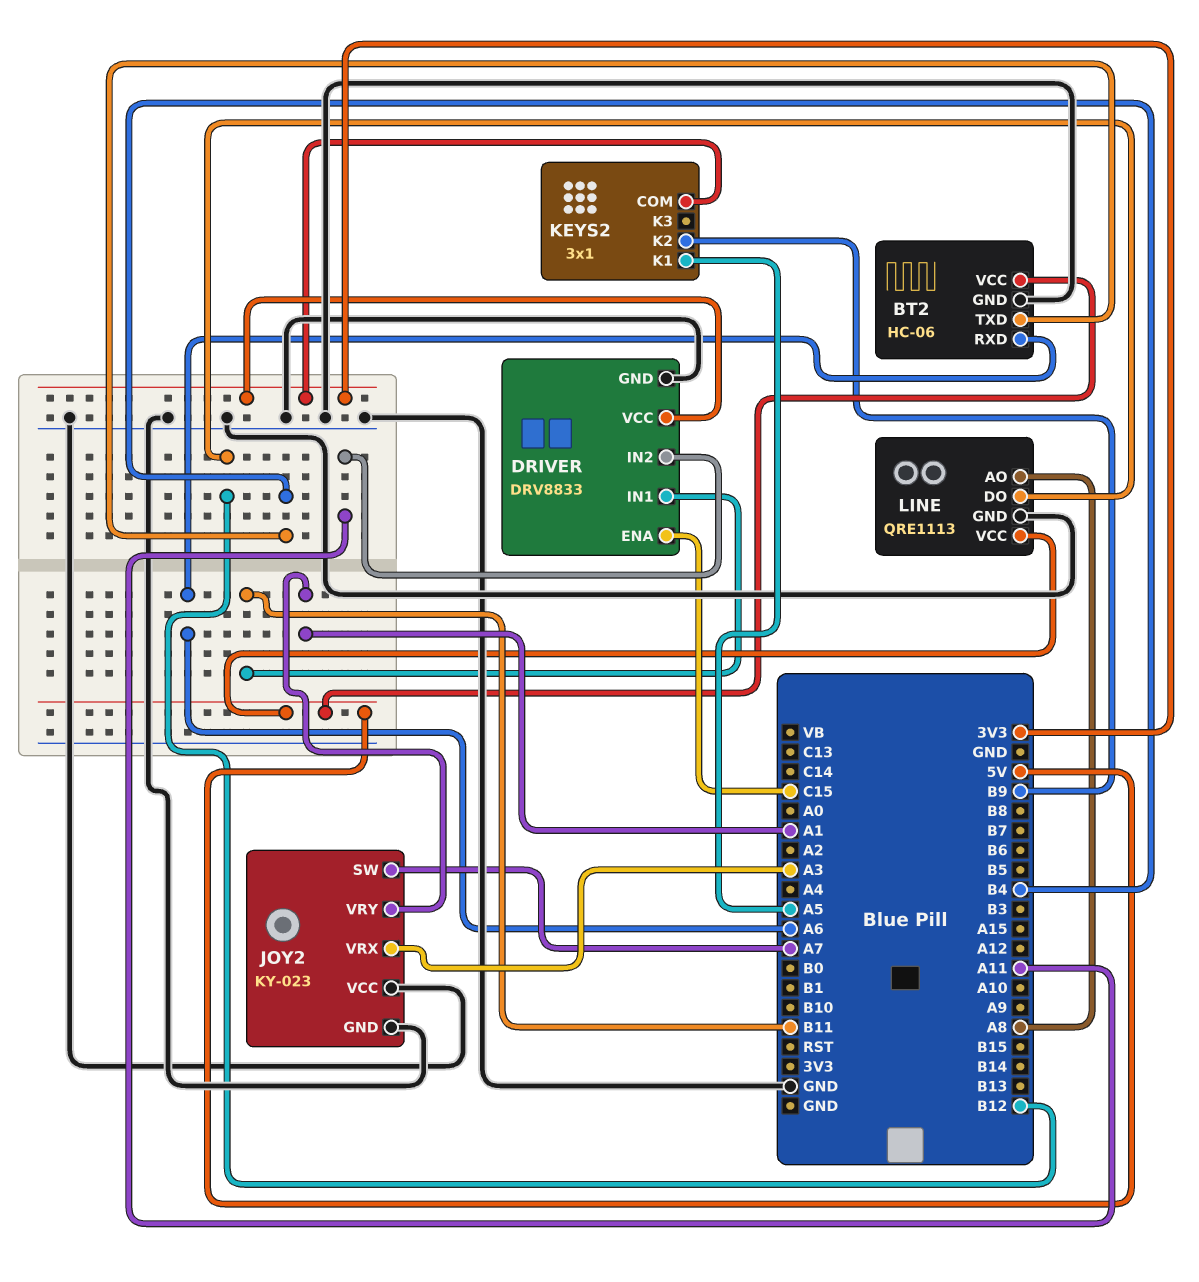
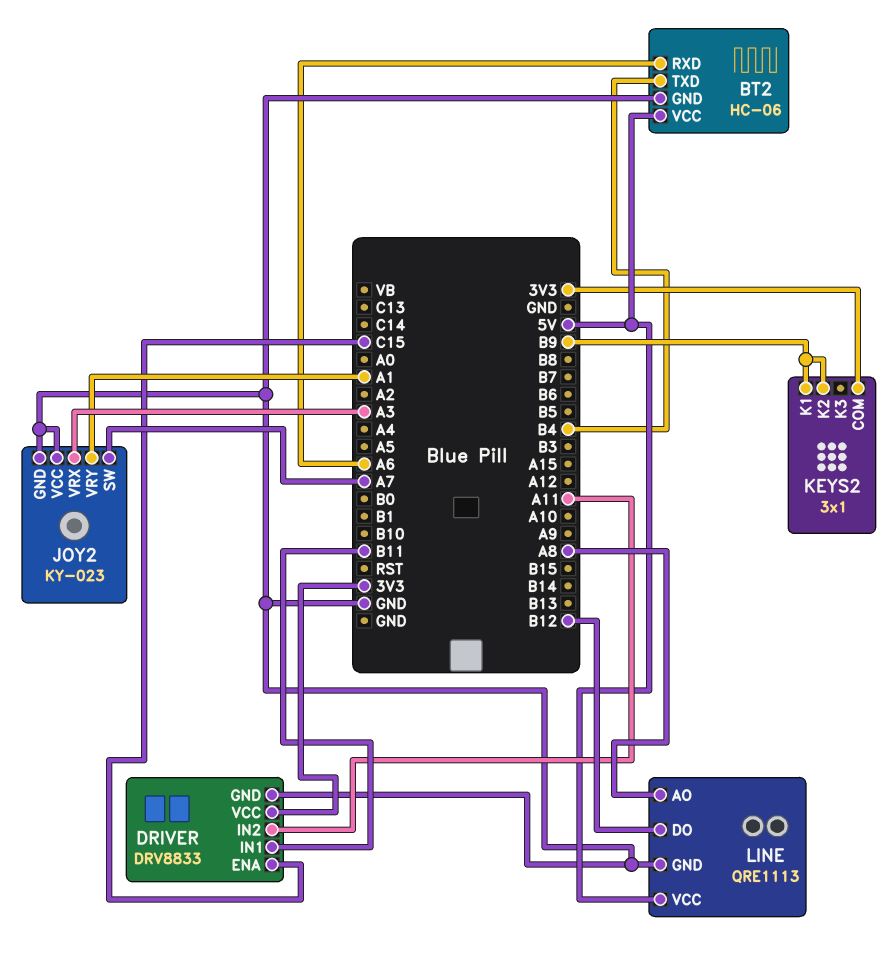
KEYS2 pin K1: A5 -> B9

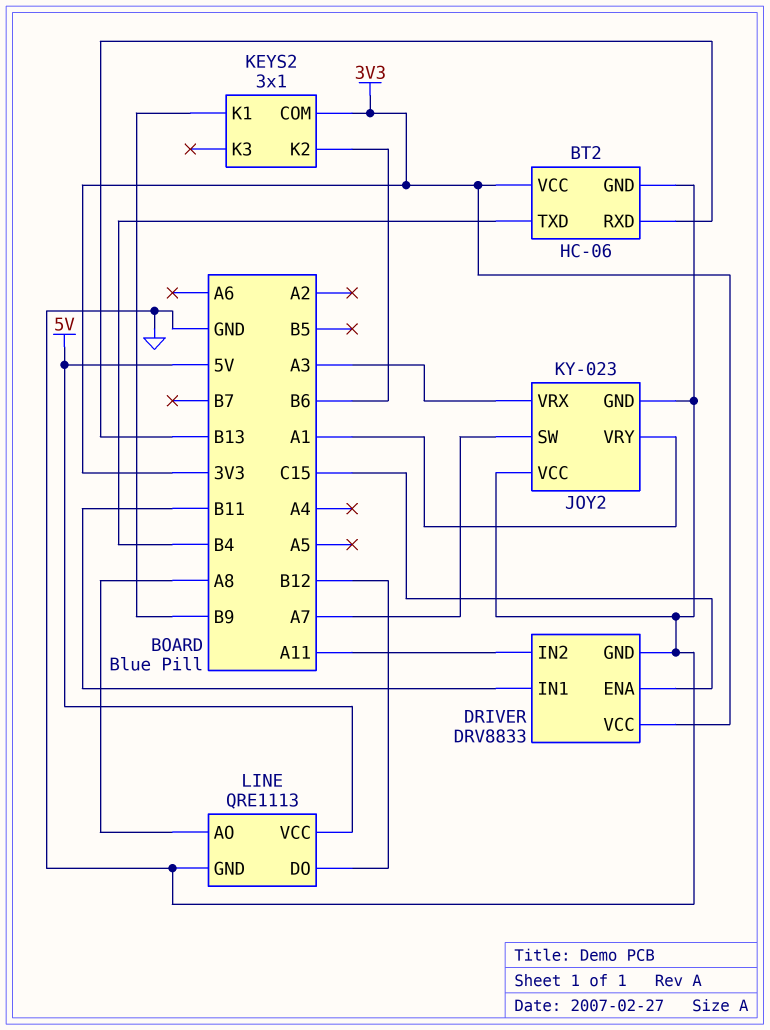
BT2 pin RXD: A6 -> B13
BT2 pin VCC: 5V -> 3V3
KEYS2 pin K2: B9 -> B6

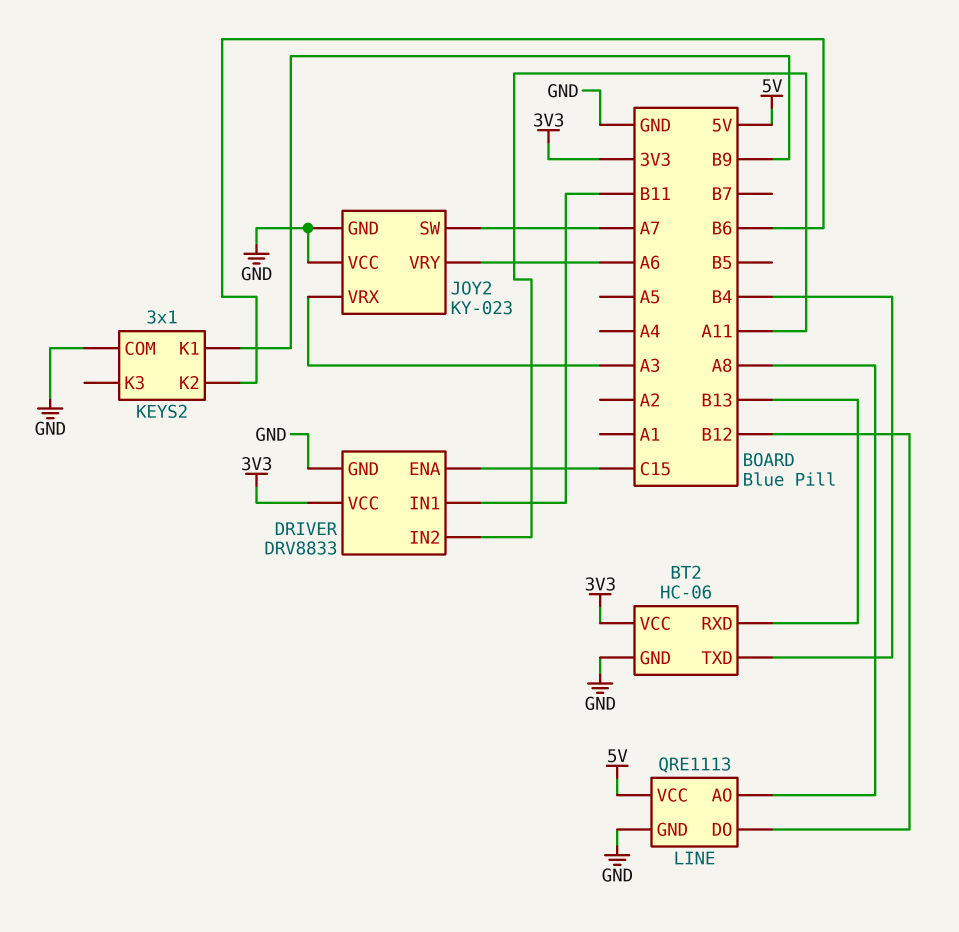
JOY2 pin VRY: A1 -> A6
KEYS2 pin COM: 3V3 -> GND

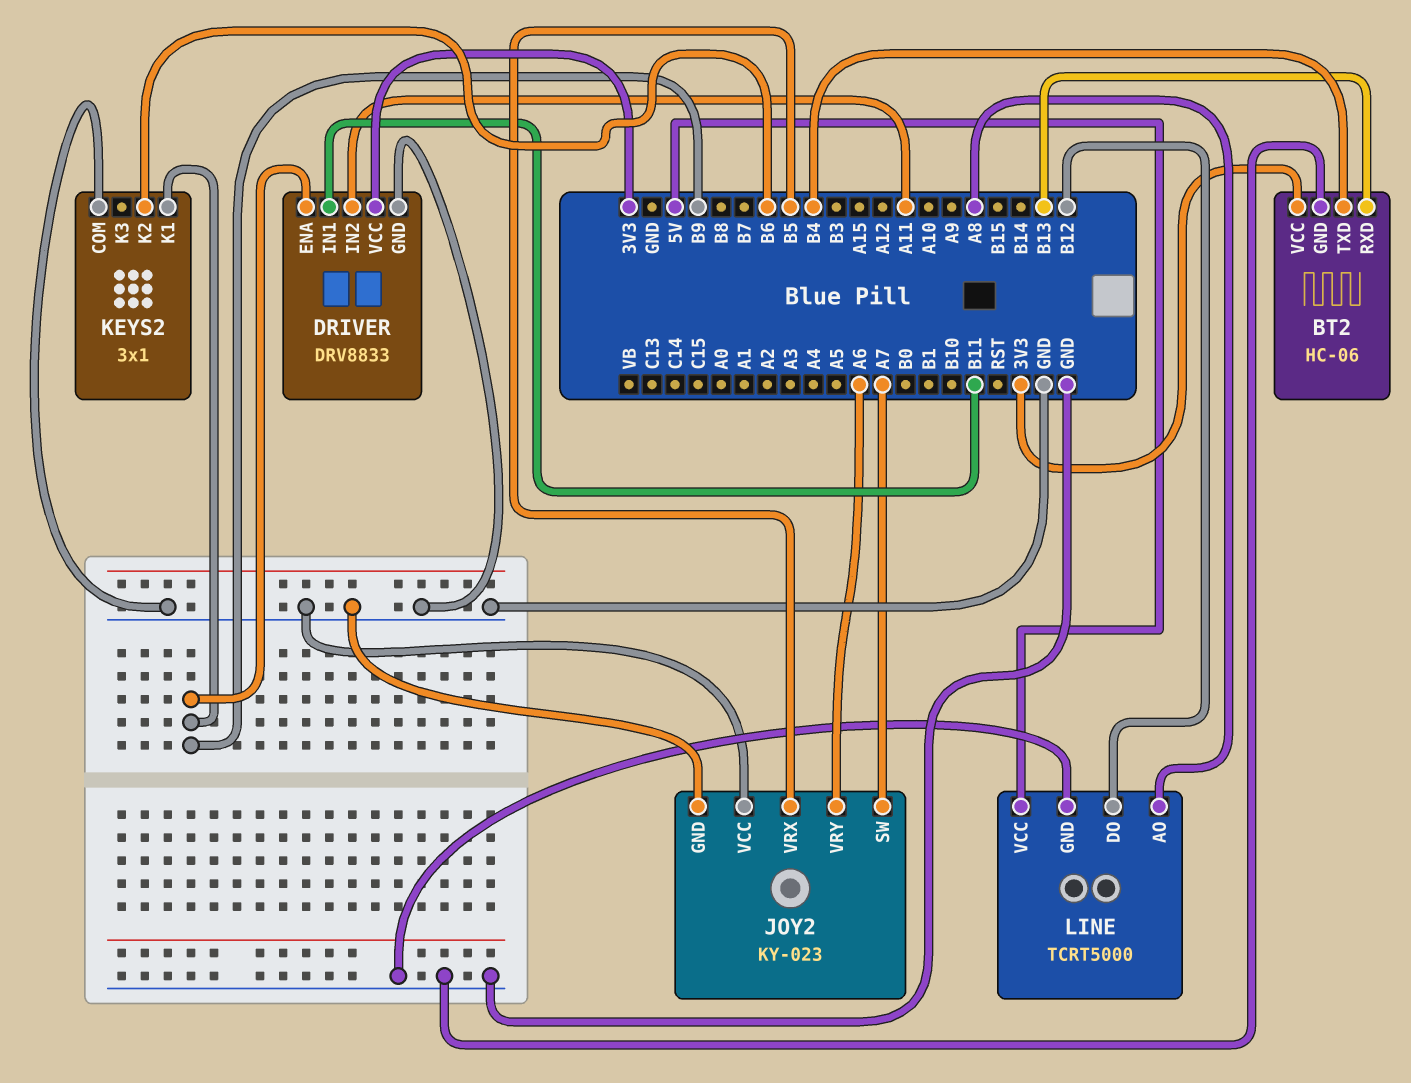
DRIVER pin ENA: C15 -> B9
JOY2 pin VRX: A3 -> B5
LINE: QRE1113 -> TCRT5000

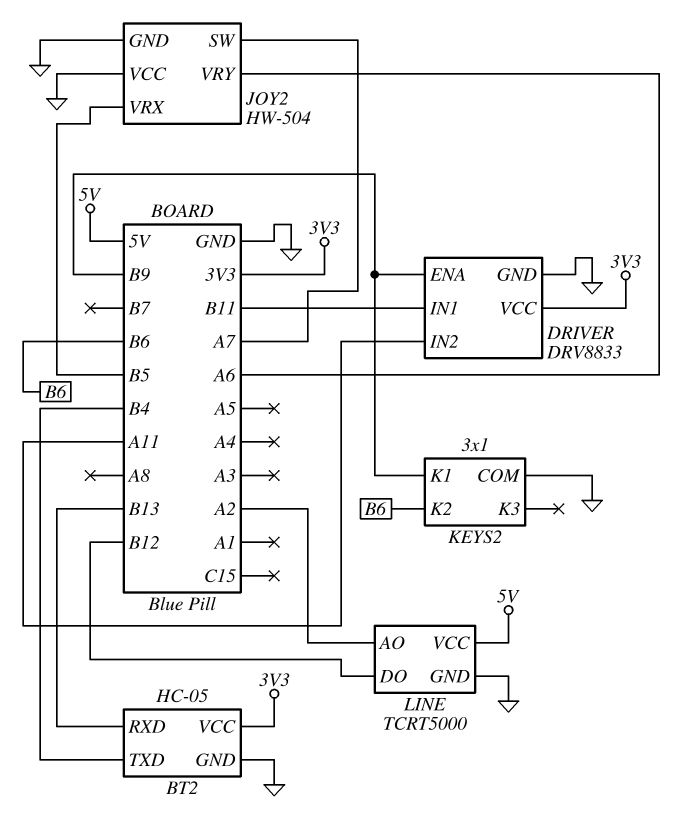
BT2: HC-06 -> HC-05
JOY2: KY-023 -> HW-504
LINE pin AO: A8 -> A2

